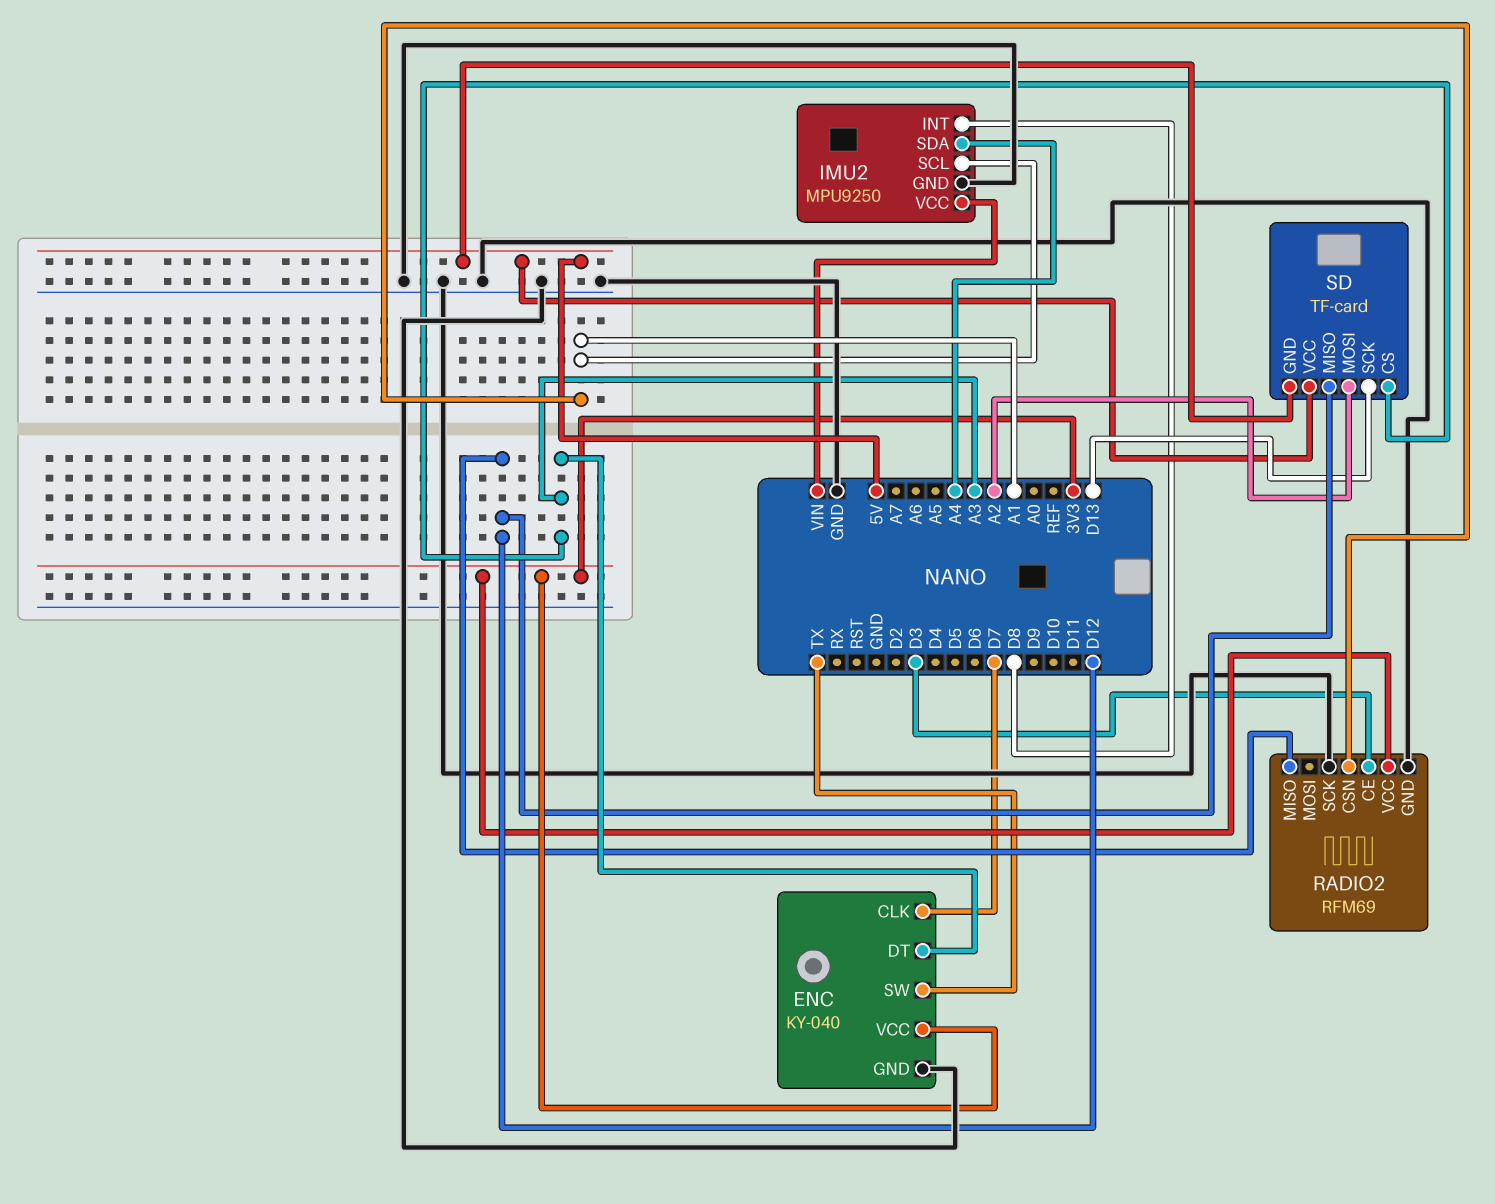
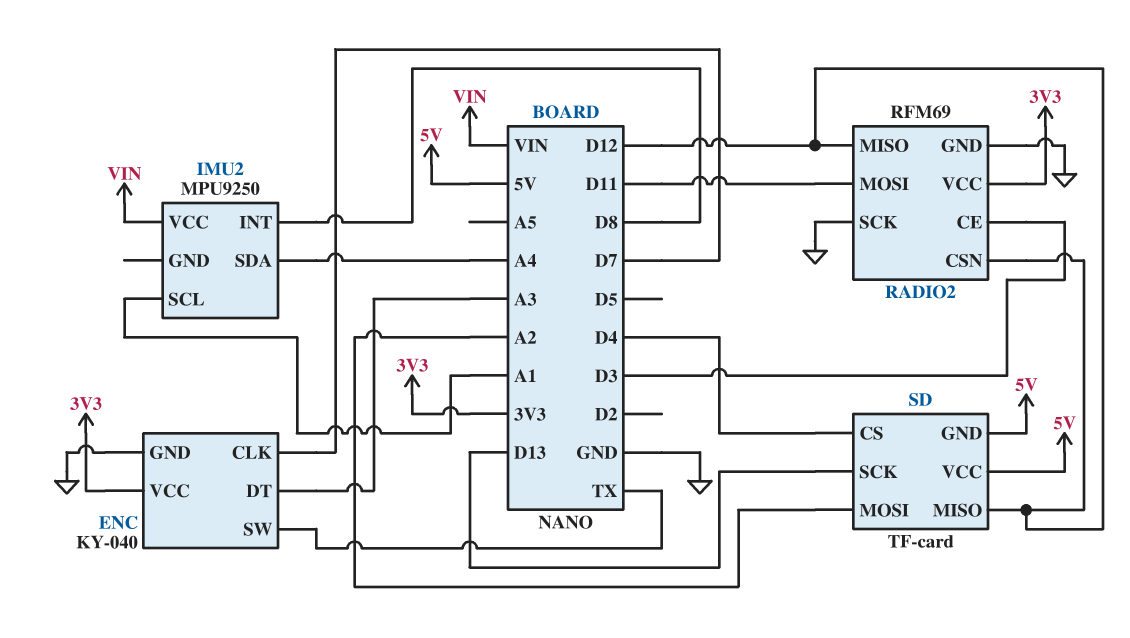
IMU2 pin GND: GND -> none
RADIO2 pin CSN: A1 -> D12
RADIO2 pin MOSI: none -> D11
SD pin CS: A3 -> D4

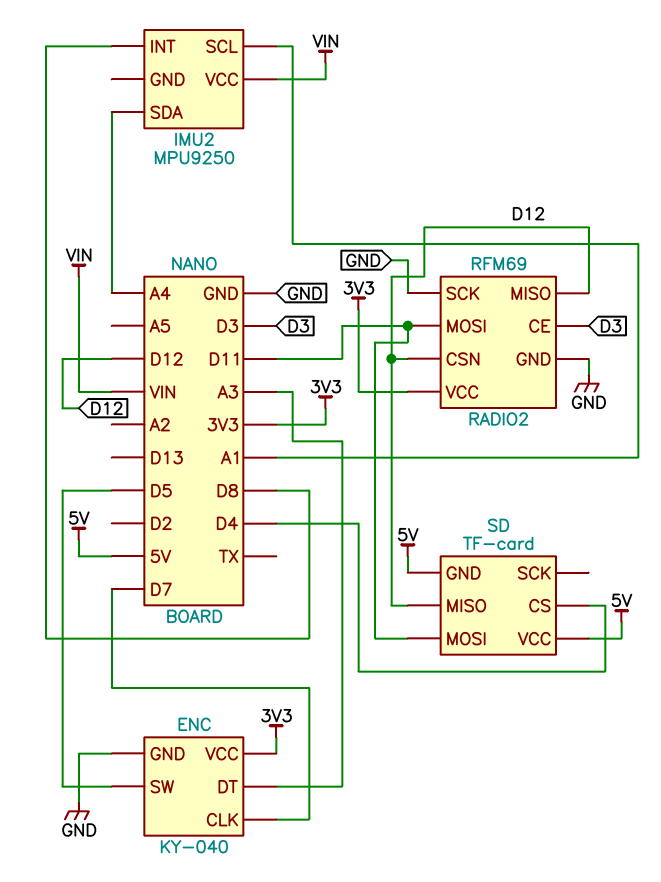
ENC pin SW: TX -> D5
SD pin MOSI: A2 -> D11
SD pin SCK: D13 -> none

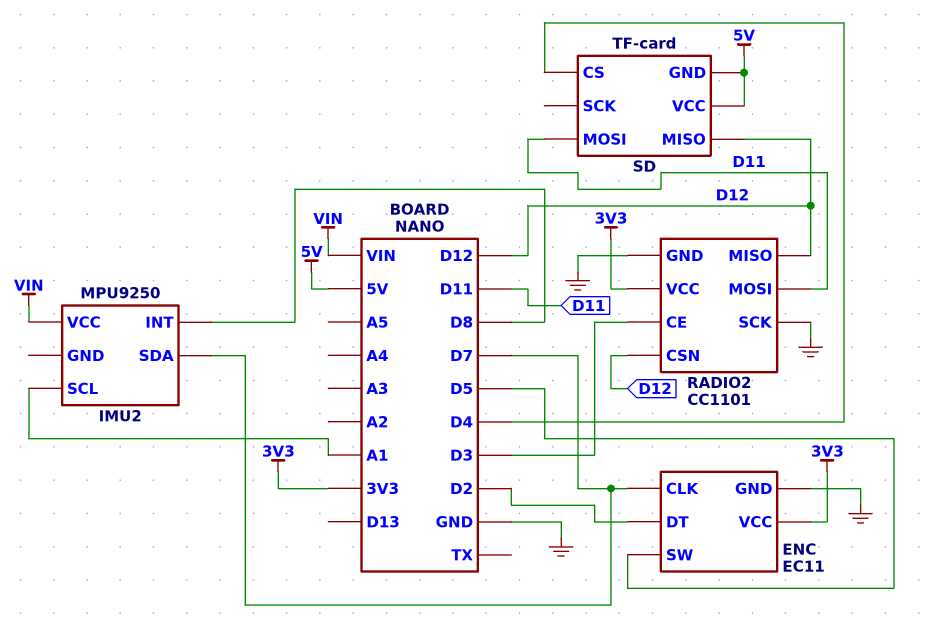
ENC: KY-040 -> EC11
ENC pin DT: A3 -> D2
IMU2 pin SDA: A4 -> D7
RADIO2: RFM69 -> CC1101

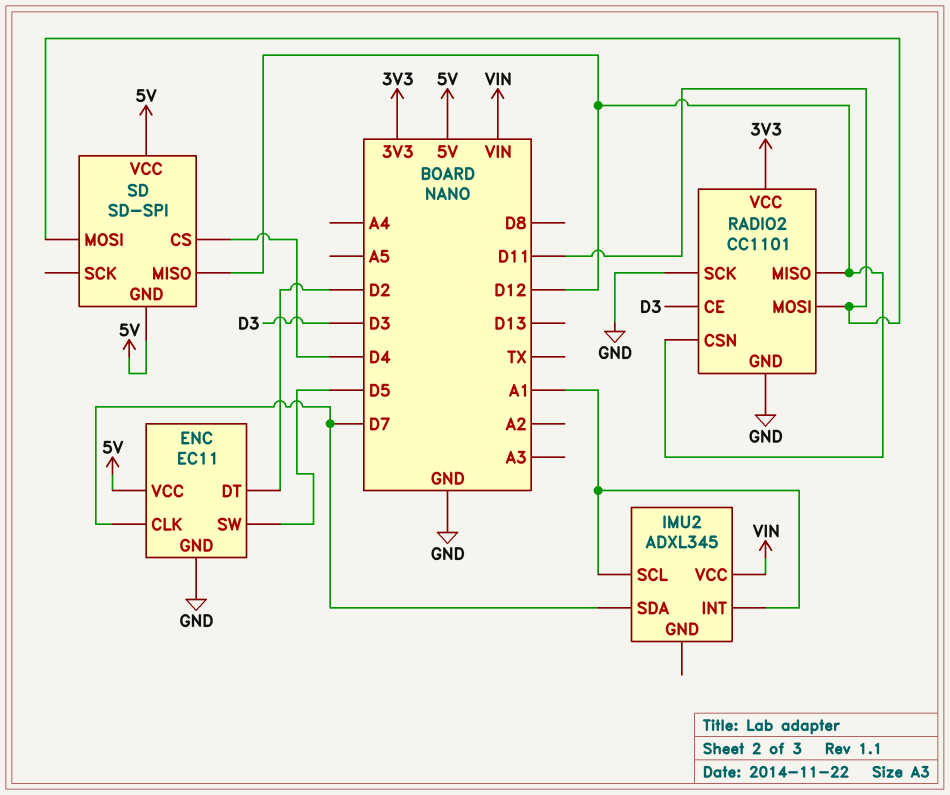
ENC pin VCC: 3V3 -> 5V
IMU2: MPU9250 -> ADXL345
IMU2 pin INT: D8 -> A1
SD: TF-card -> SD-SPI

